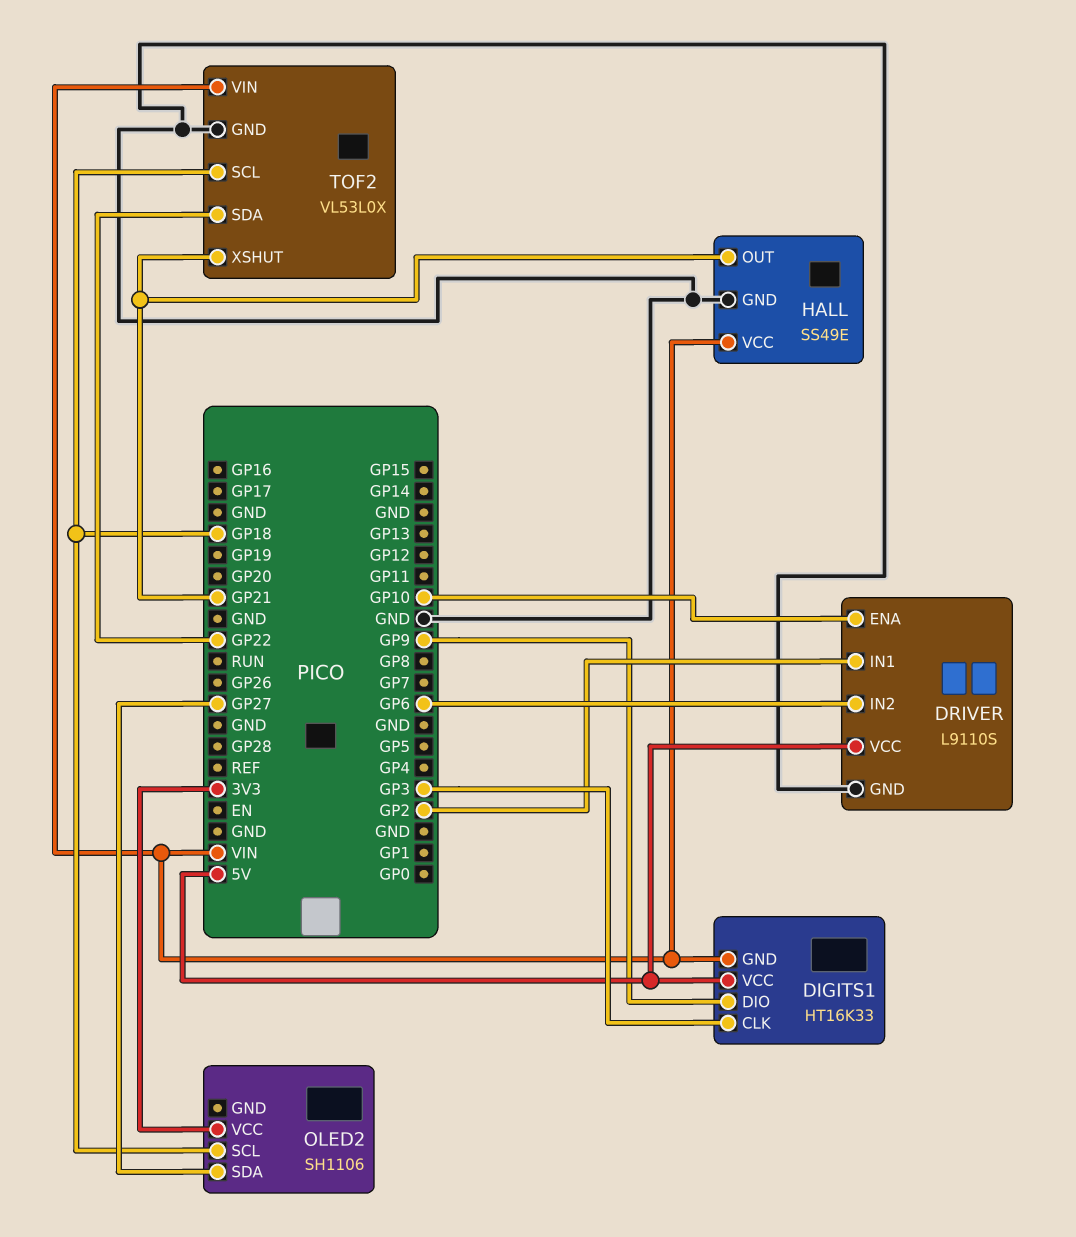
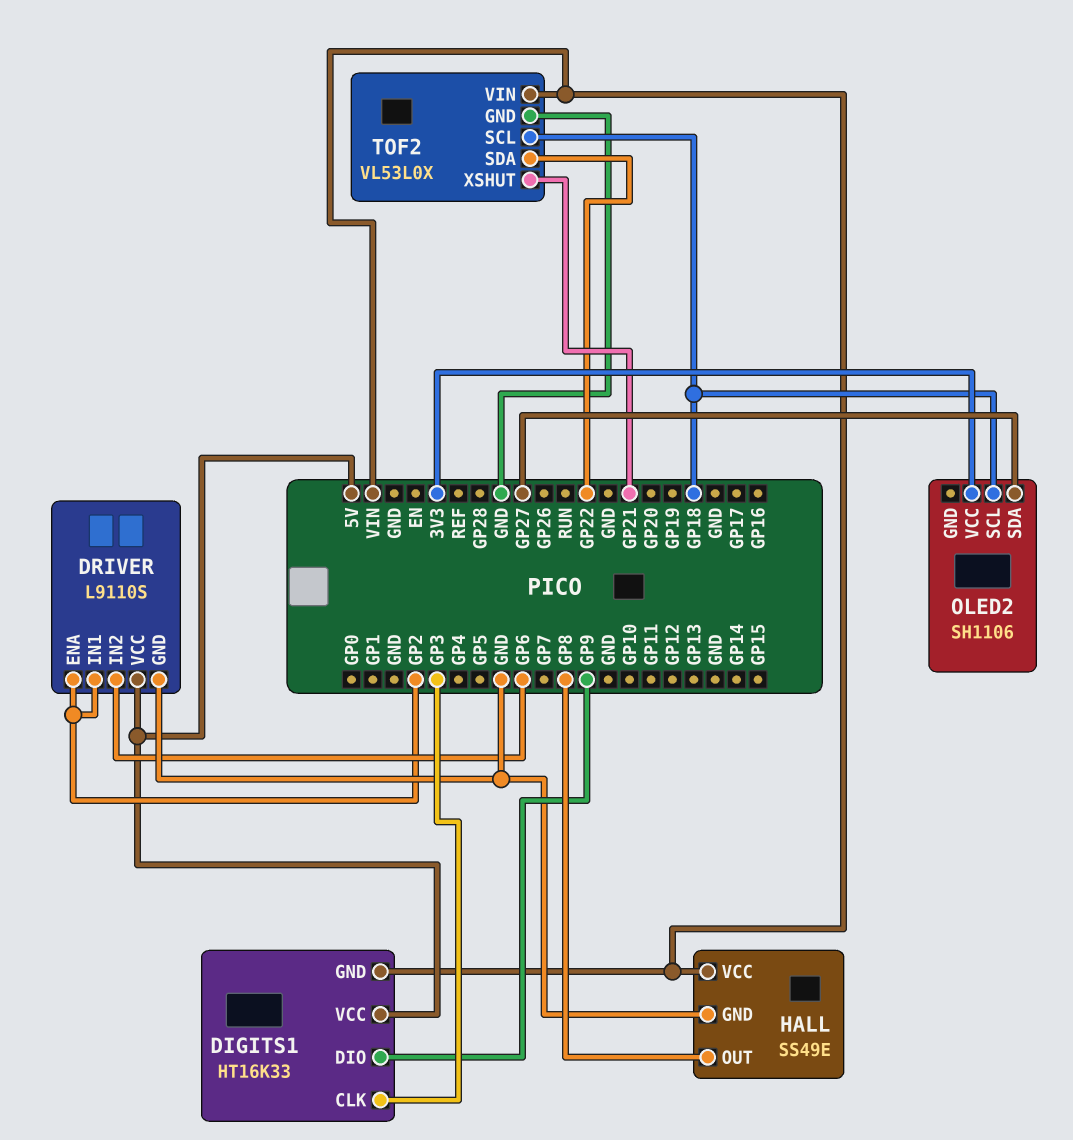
DRIVER pin ENA: GP10 -> GP2
HALL pin OUT: GP21 -> GP8

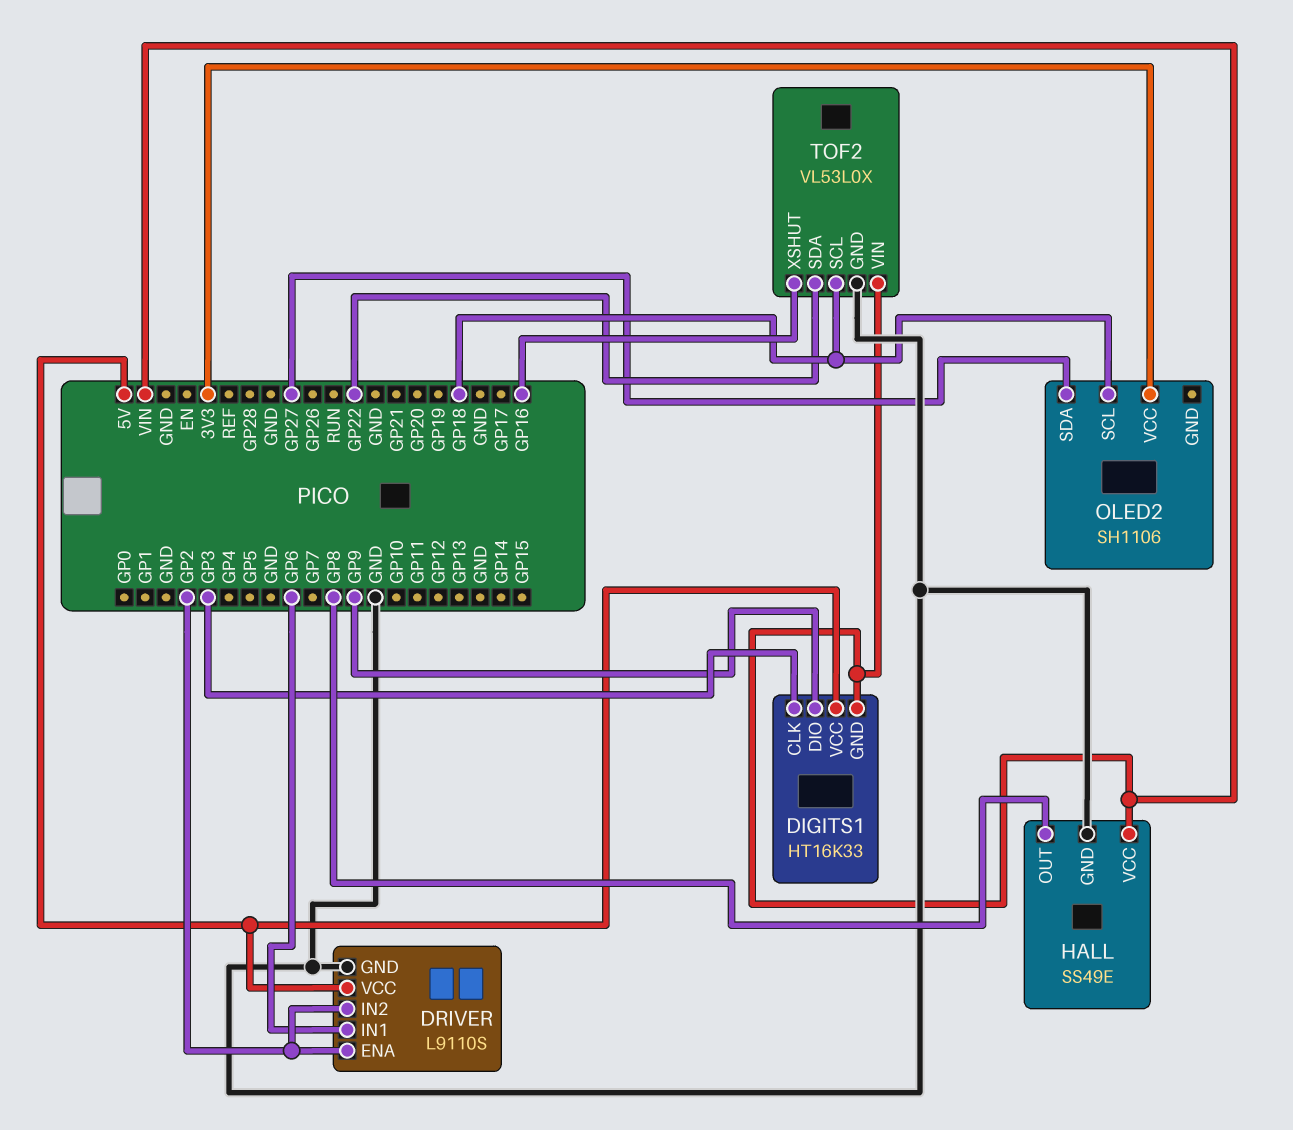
DRIVER pin IN1: GP2 -> GP6
DRIVER pin IN2: GP6 -> GP2
TOF2 pin XSHUT: GP21 -> GP16

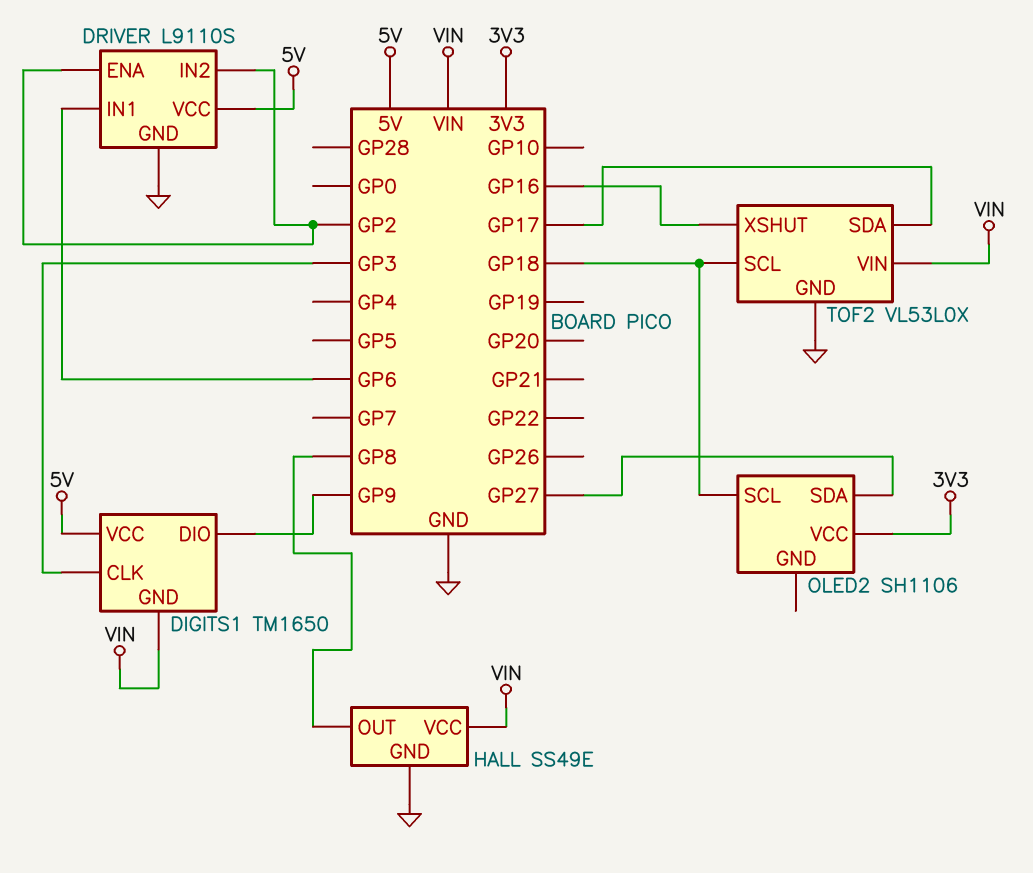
DIGITS1: HT16K33 -> TM1650
TOF2 pin SDA: GP22 -> GP17

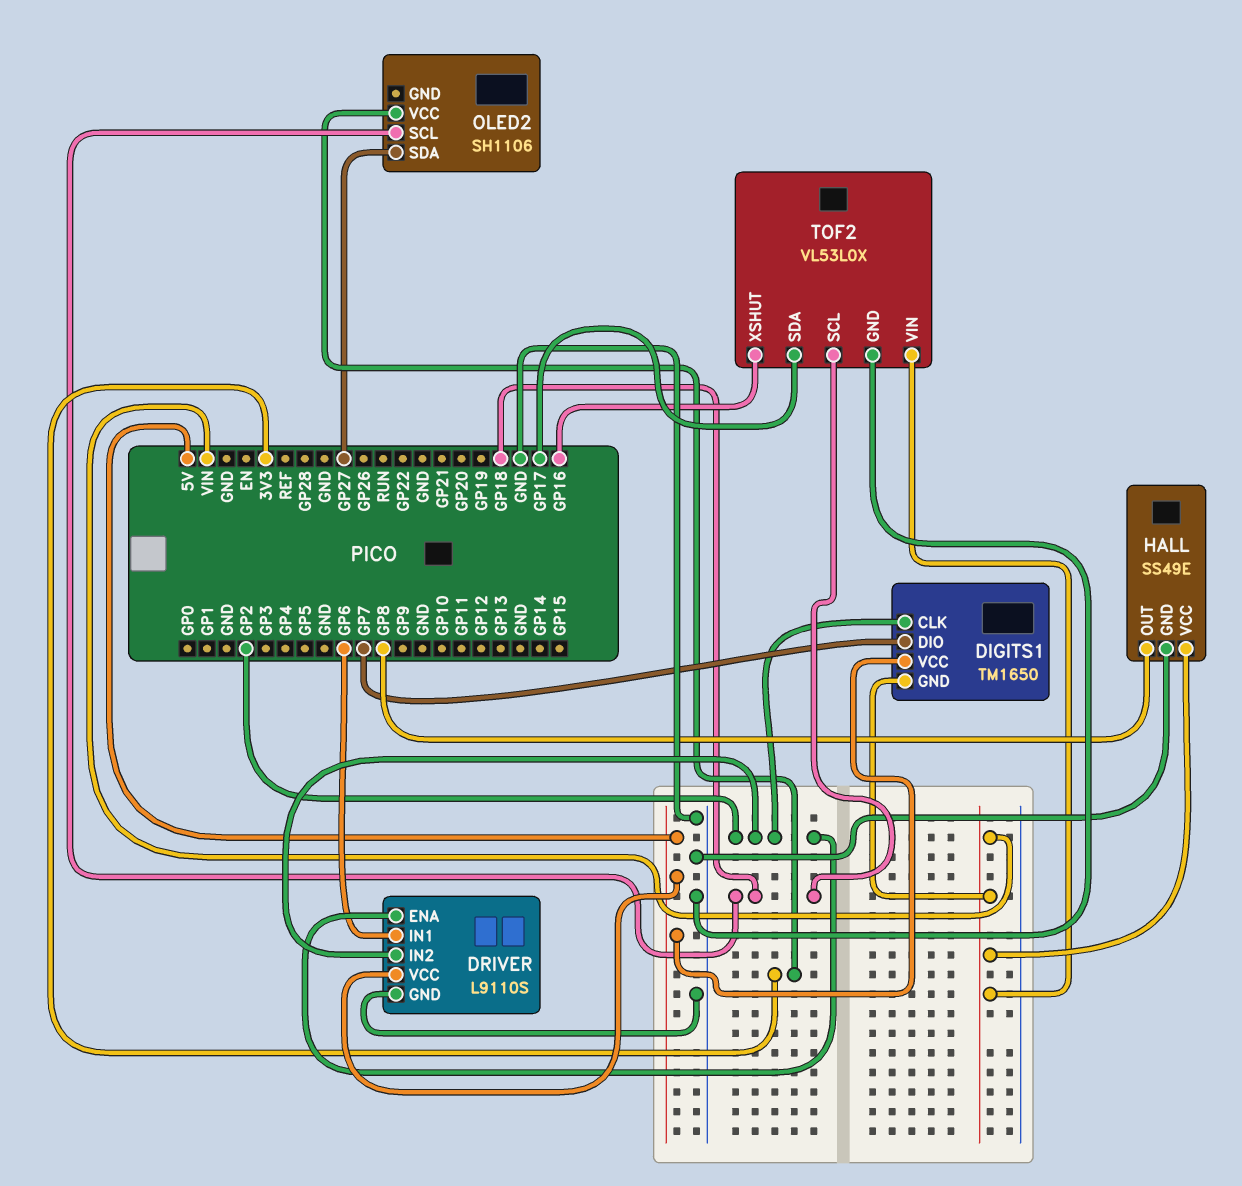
DIGITS1 pin CLK: GP3 -> GP2
DIGITS1 pin DIO: GP9 -> GP7

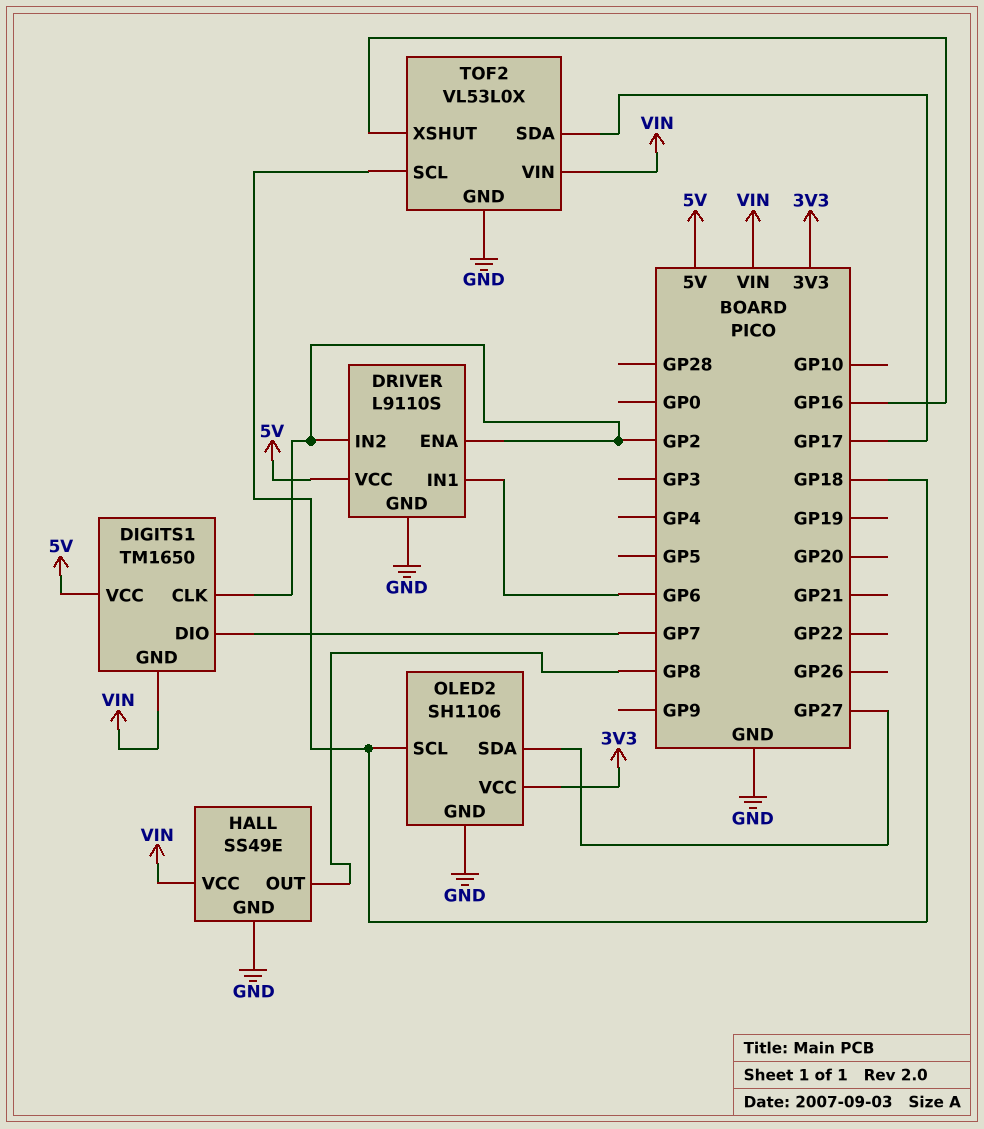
OLED2 pin GND: none -> GND

